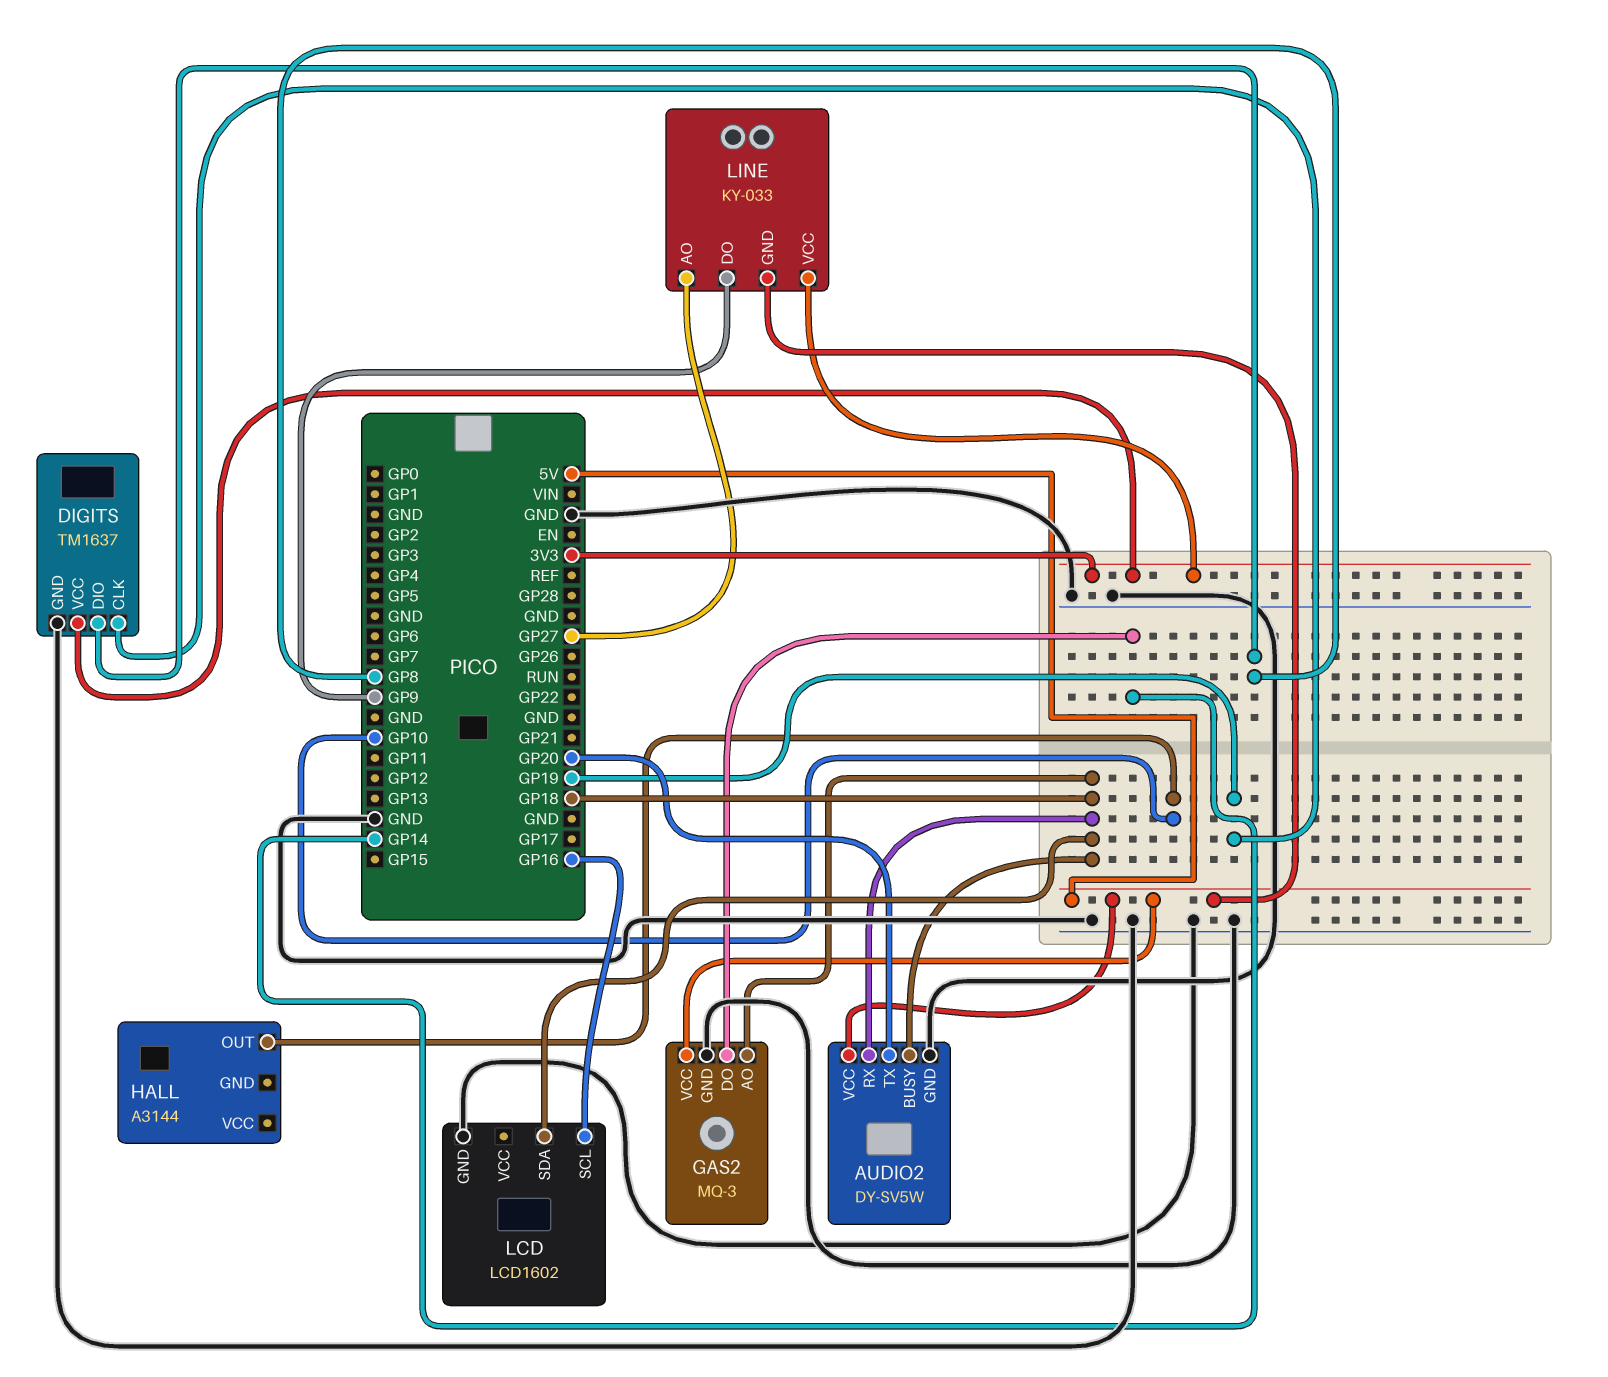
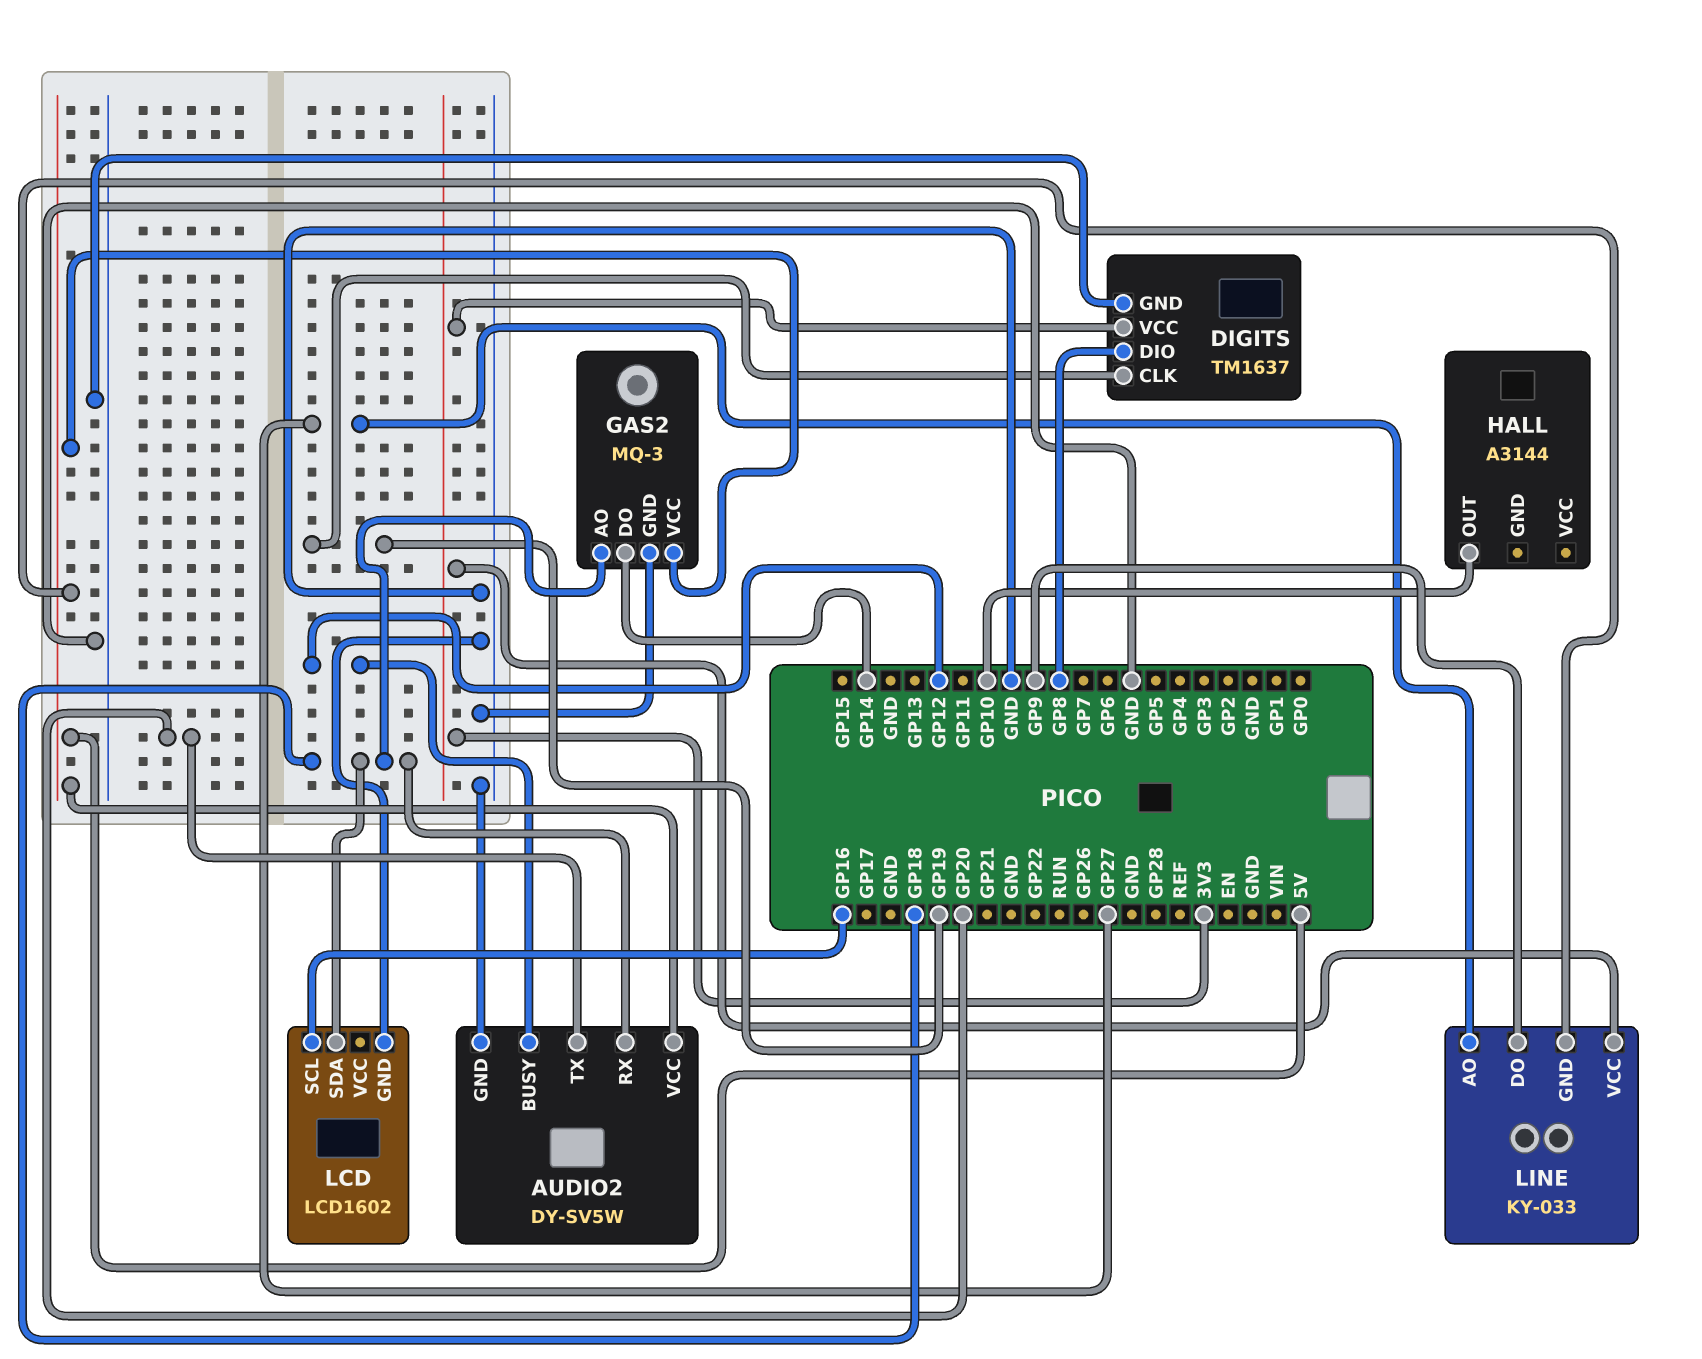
AUDIO2 pin BUSY: GP18 -> GP12

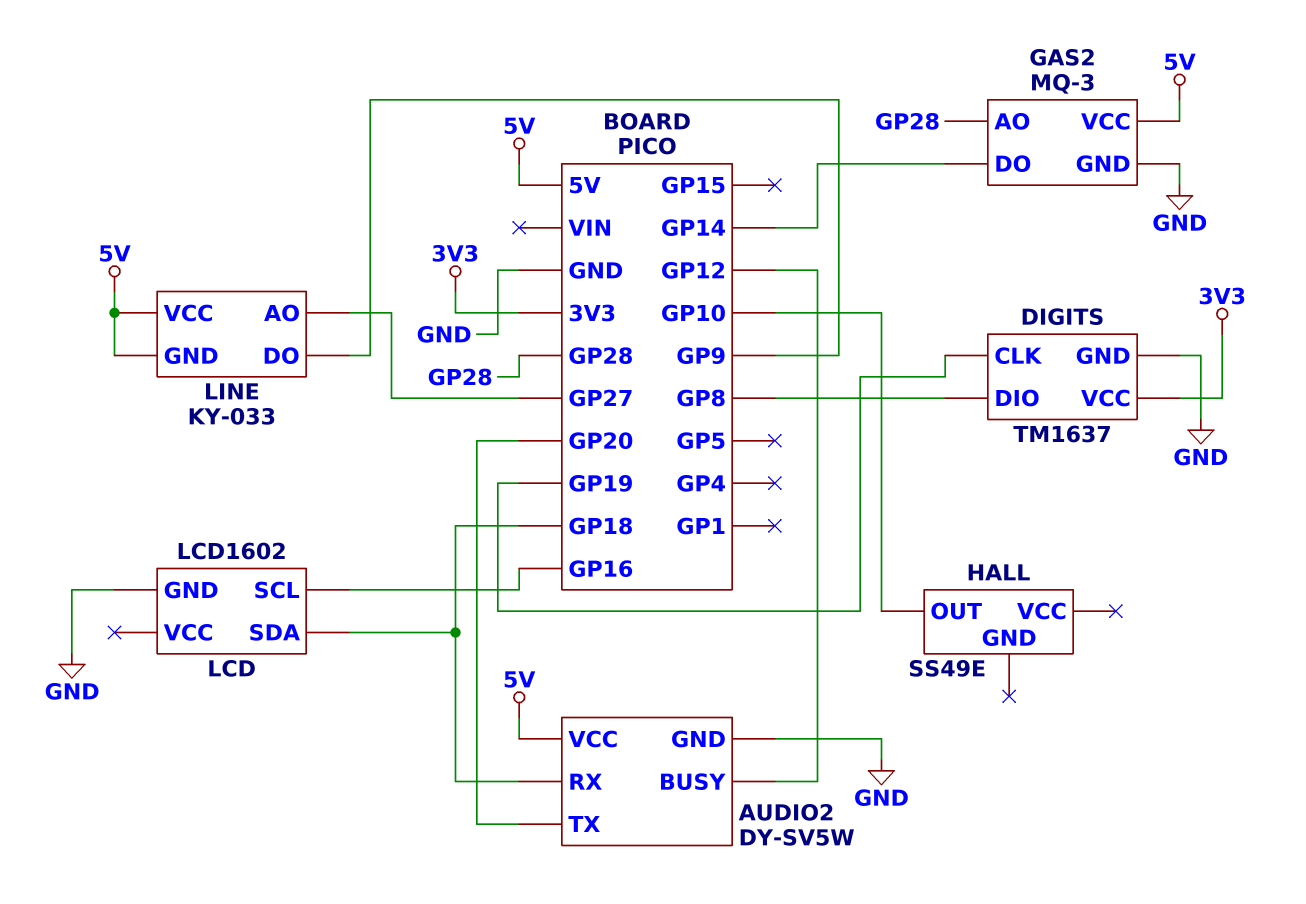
GAS2 pin AO: GP18 -> GP28
HALL: A3144 -> SS49E
LINE pin VCC: 3V3 -> 5V

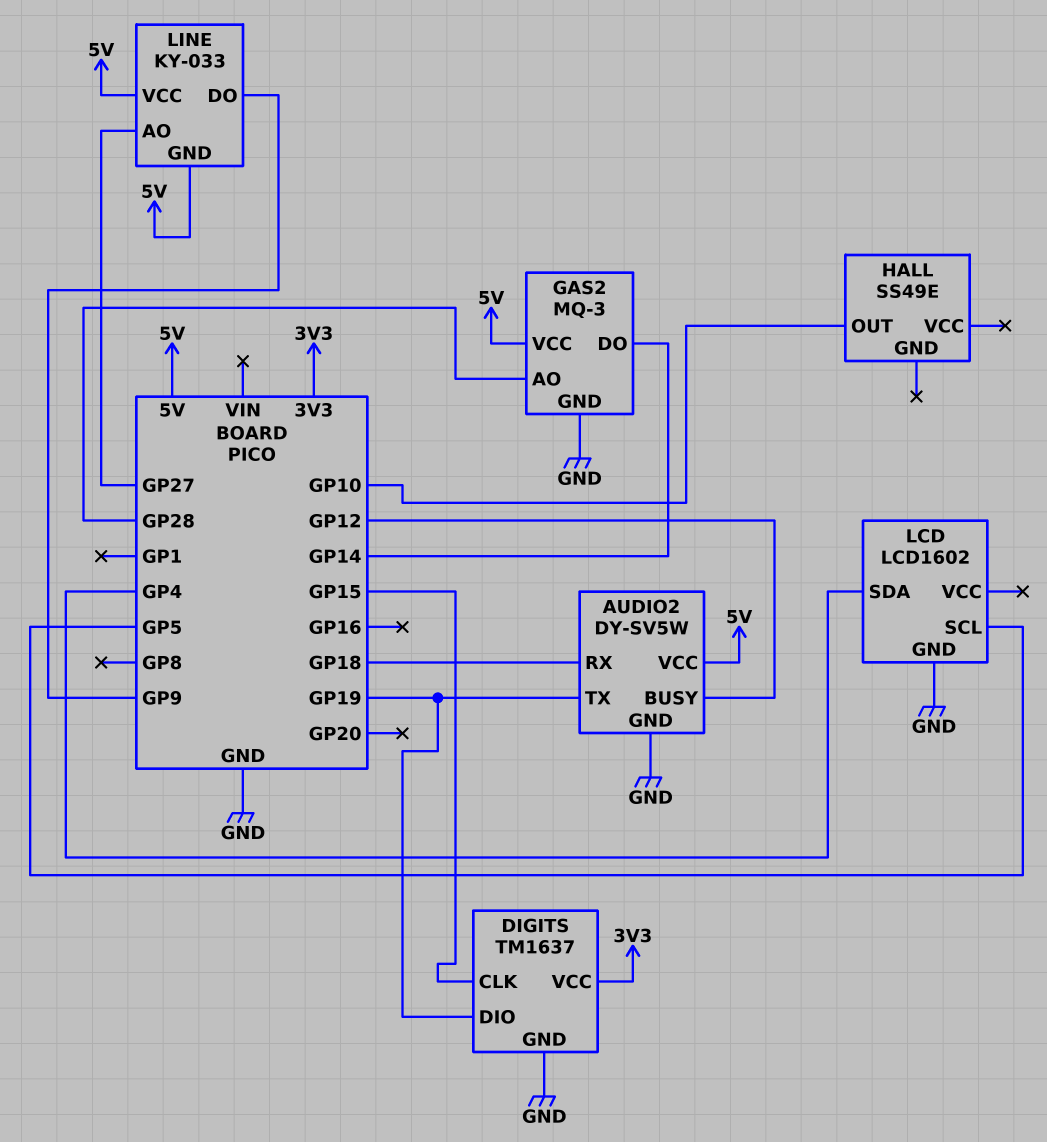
AUDIO2 pin TX: GP20 -> GP19
DIGITS pin CLK: GP19 -> GP15
DIGITS pin DIO: GP8 -> GP19
LCD pin SCL: GP16 -> GP5
LCD pin SDA: GP18 -> GP4

